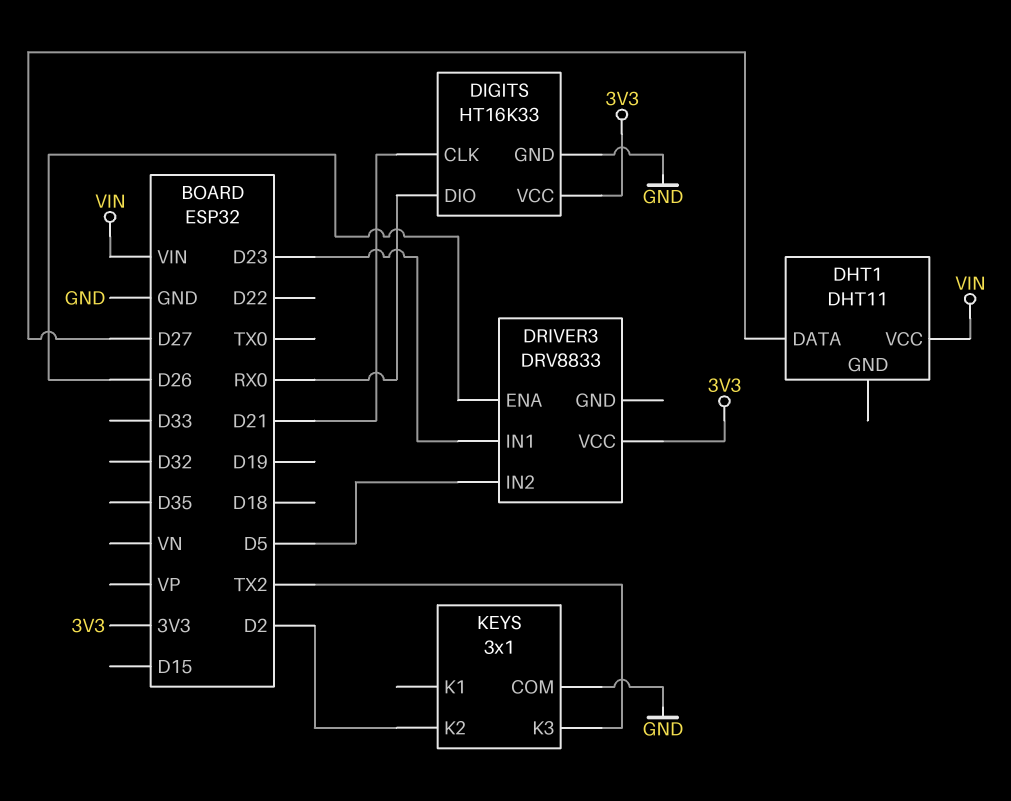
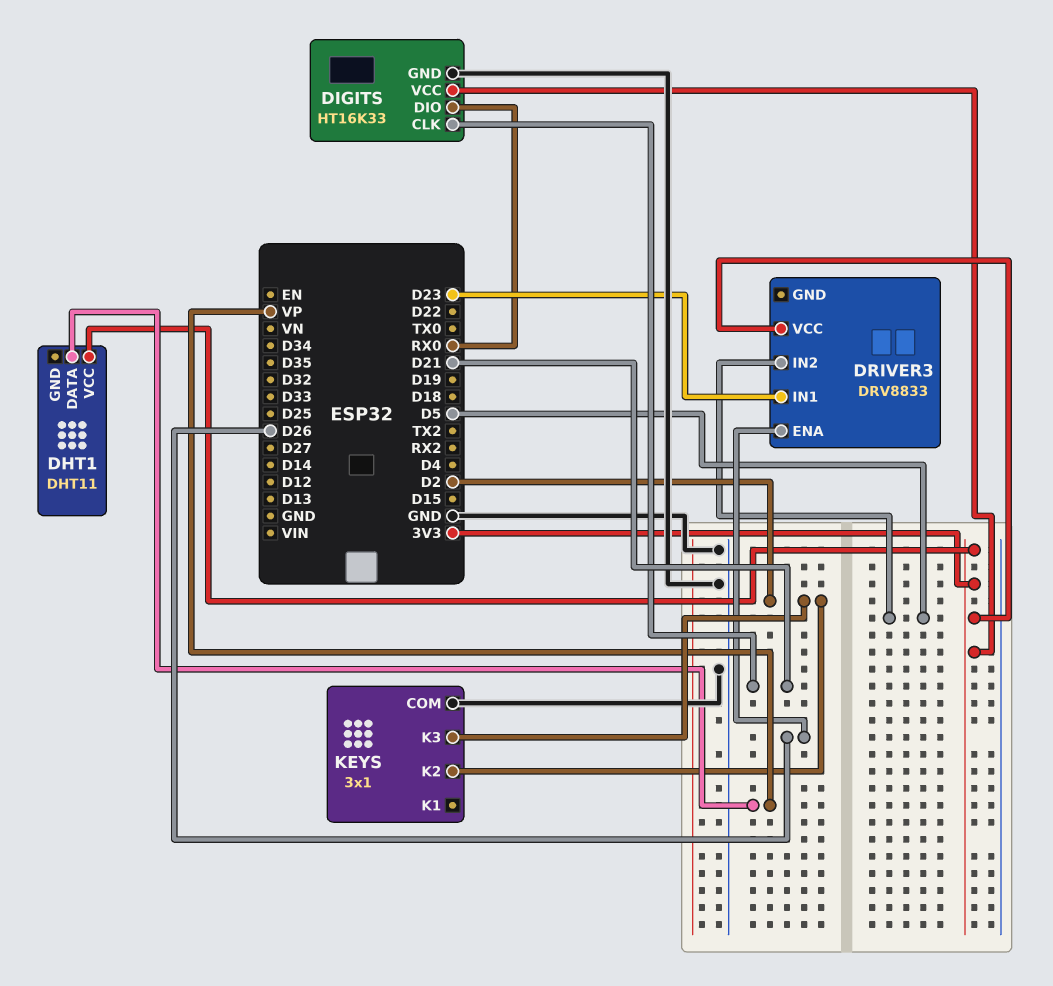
DHT1 pin DATA: D27 -> VP
DHT1 pin VCC: VIN -> 3V3
KEYS pin K3: TX2 -> D2

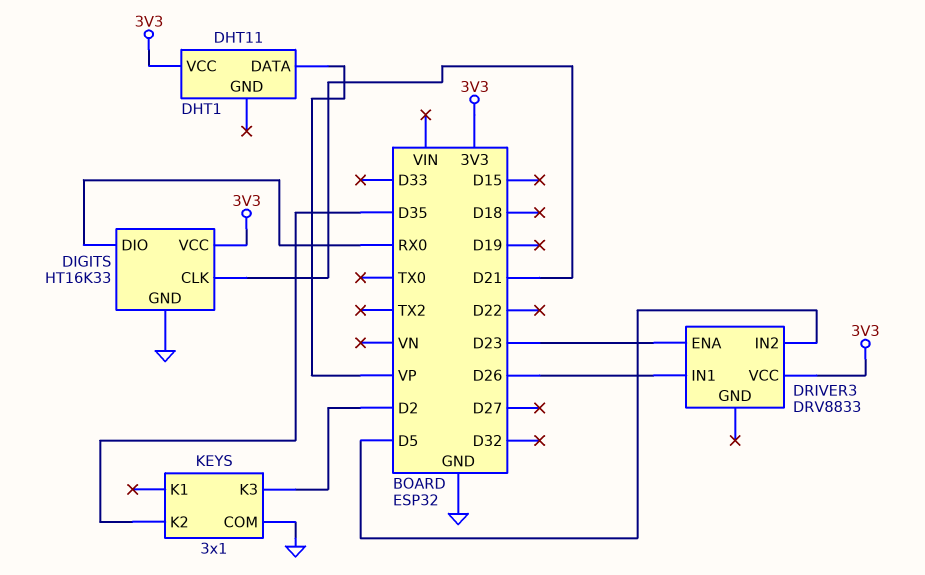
DRIVER3 pin ENA: D26 -> D23
DRIVER3 pin IN1: D23 -> D26
KEYS pin K2: D2 -> D35

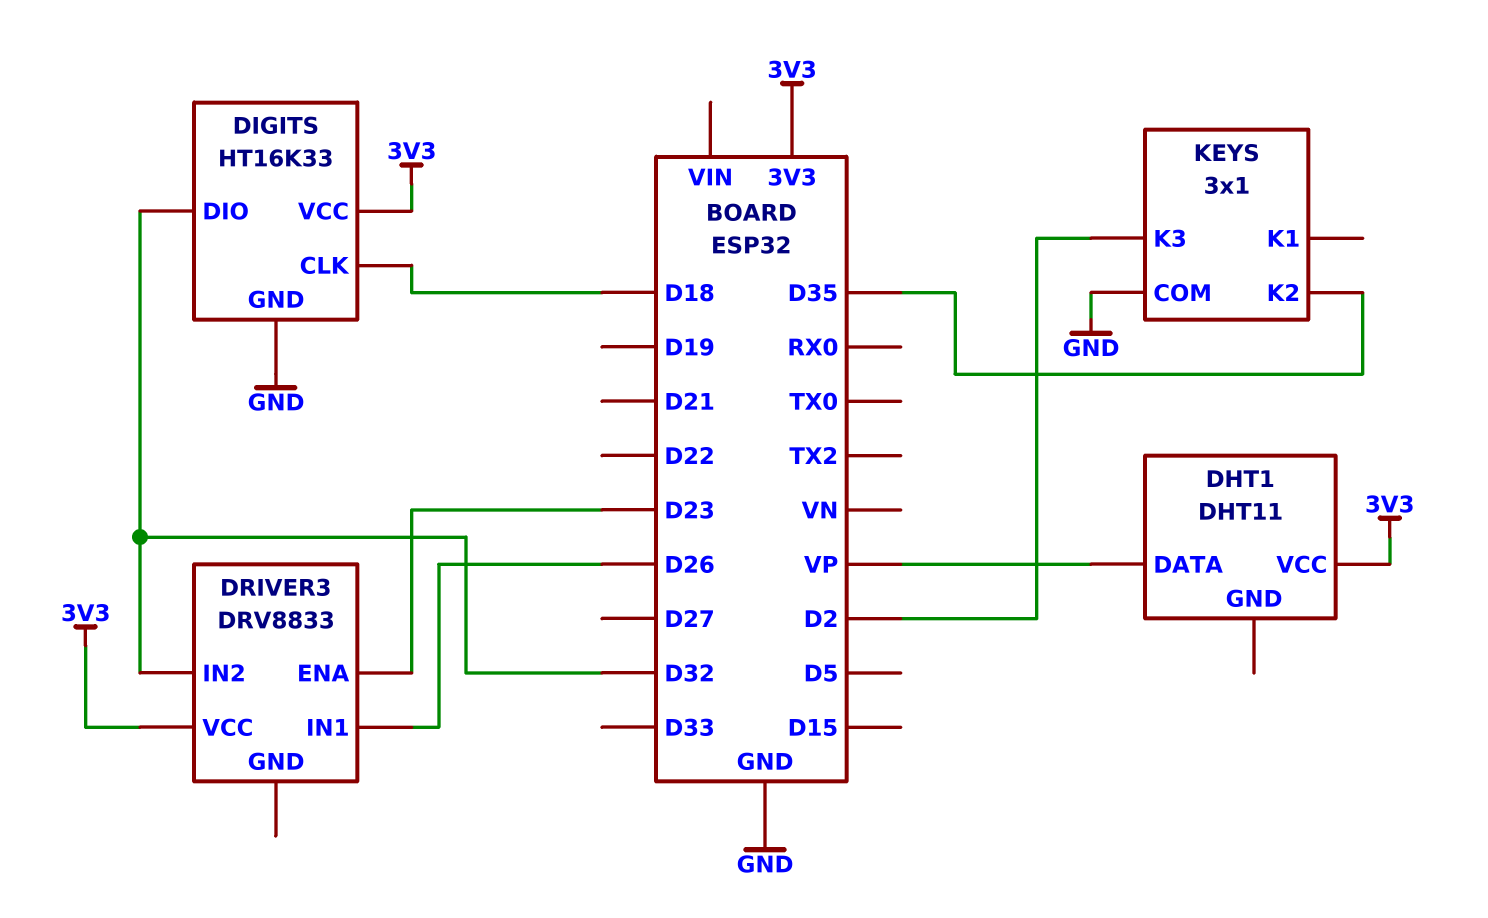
DIGITS pin CLK: D21 -> D18
DIGITS pin DIO: RX0 -> D32
DRIVER3 pin IN2: D5 -> D32

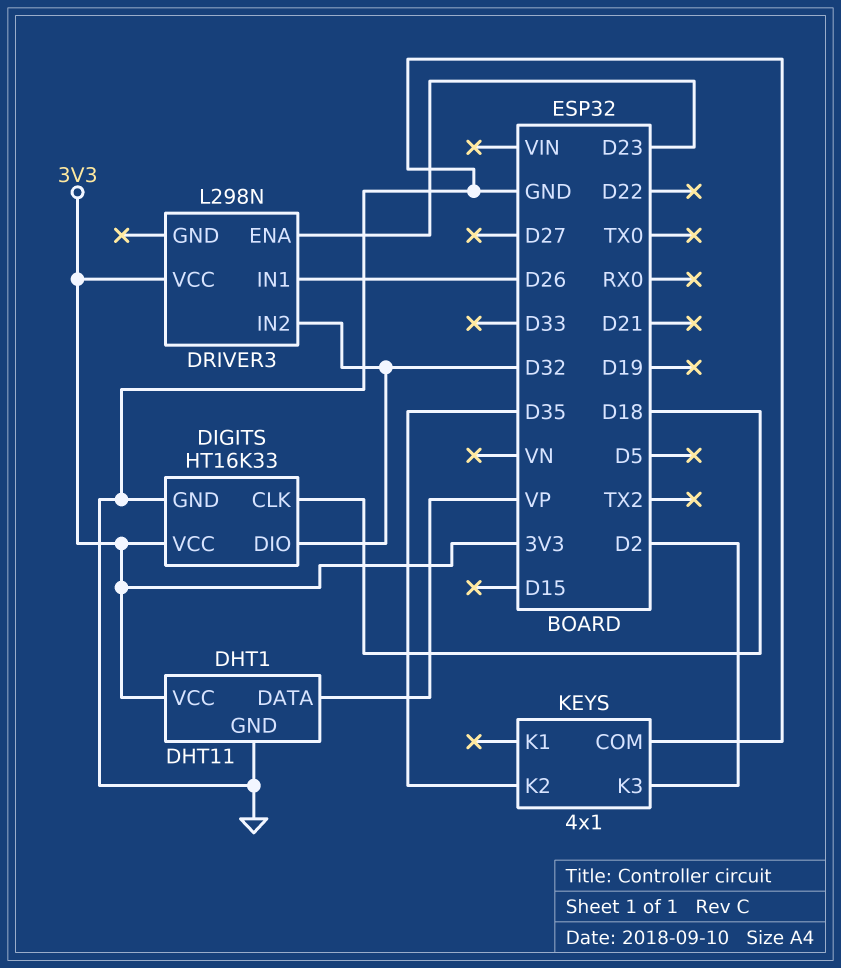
DHT1 pin GND: none -> GND
DRIVER3: DRV8833 -> L298N
KEYS: 3x1 -> 4x1

